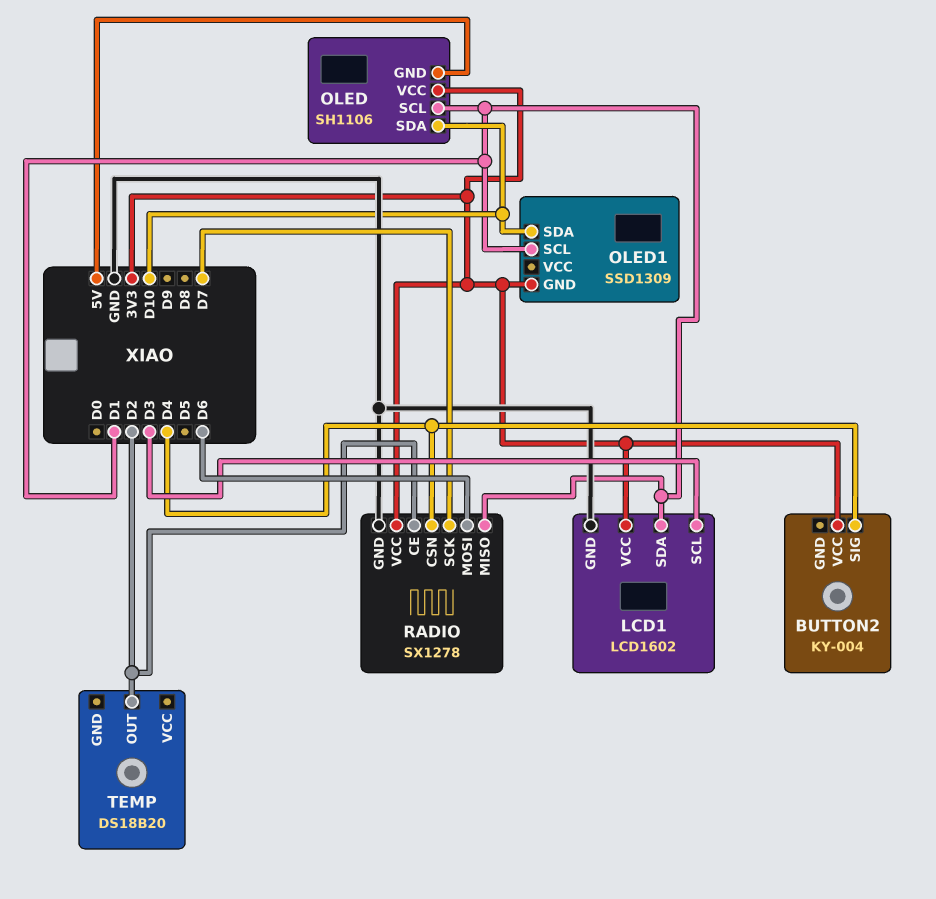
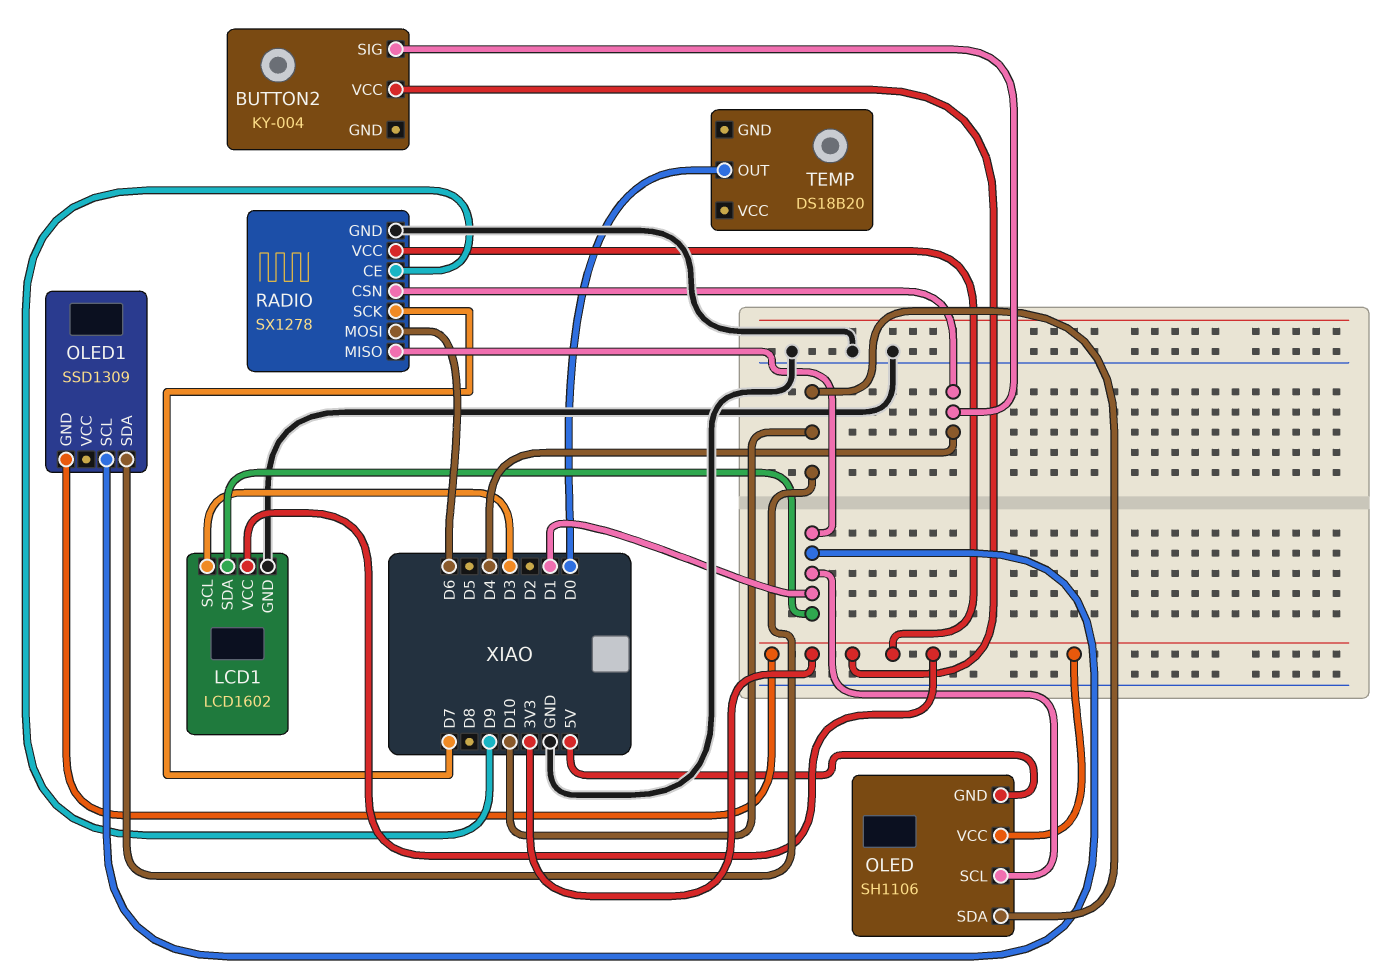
RADIO pin CE: D2 -> D9
TEMP pin OUT: D2 -> D0

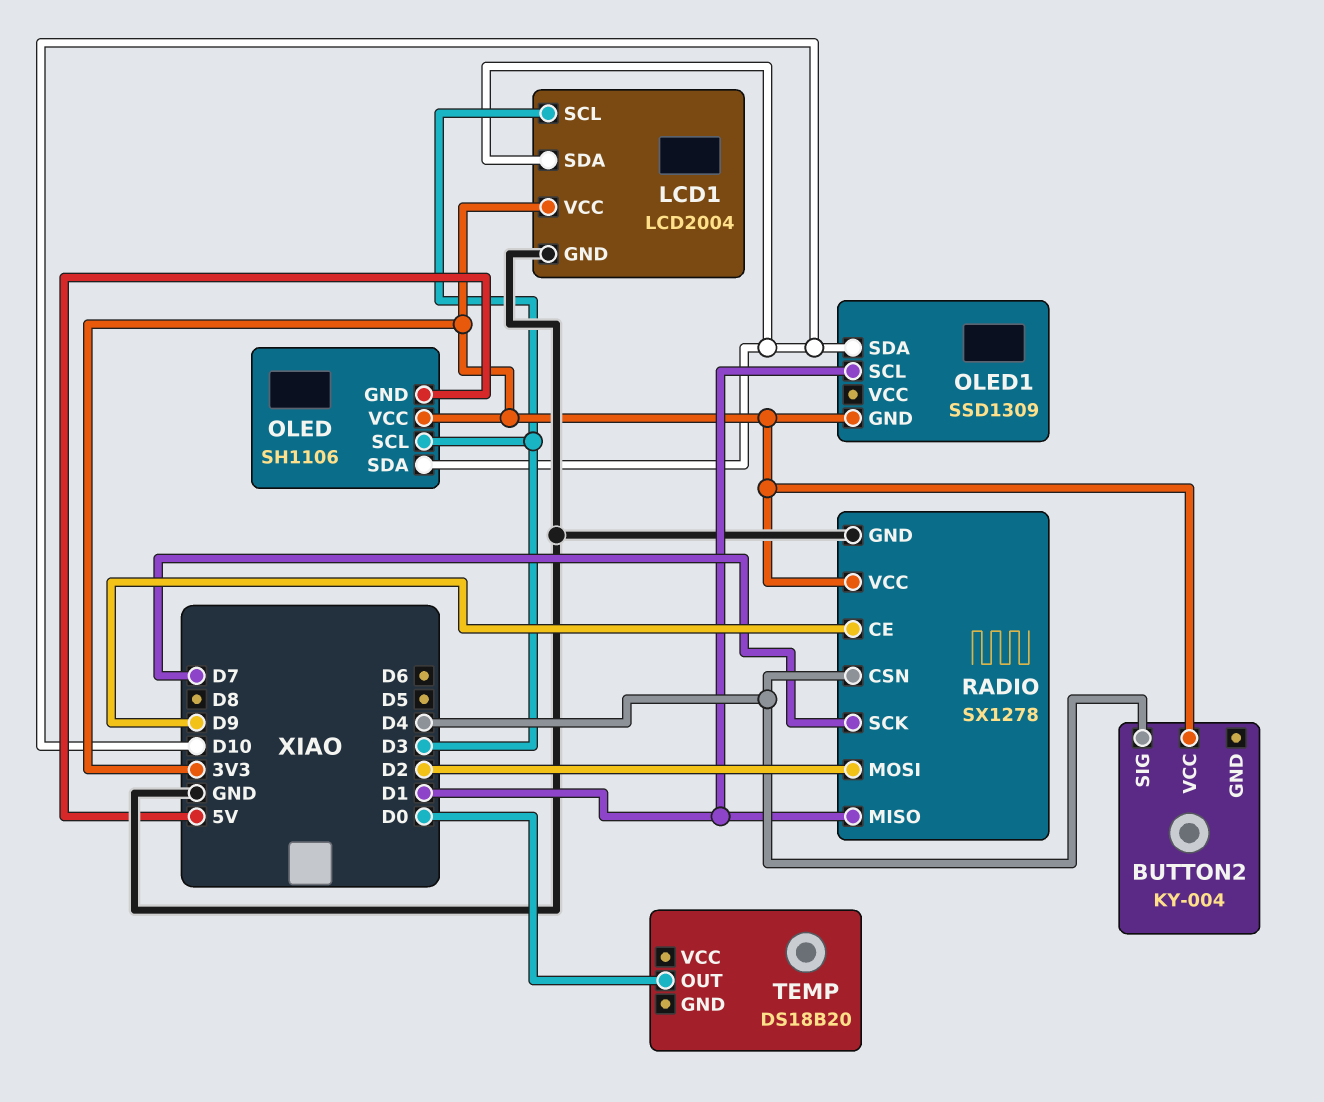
LCD1: LCD1602 -> LCD2004
LCD1 pin SDA: D1 -> D10
OLED pin SCL: D1 -> D3
RADIO pin MOSI: D6 -> D2

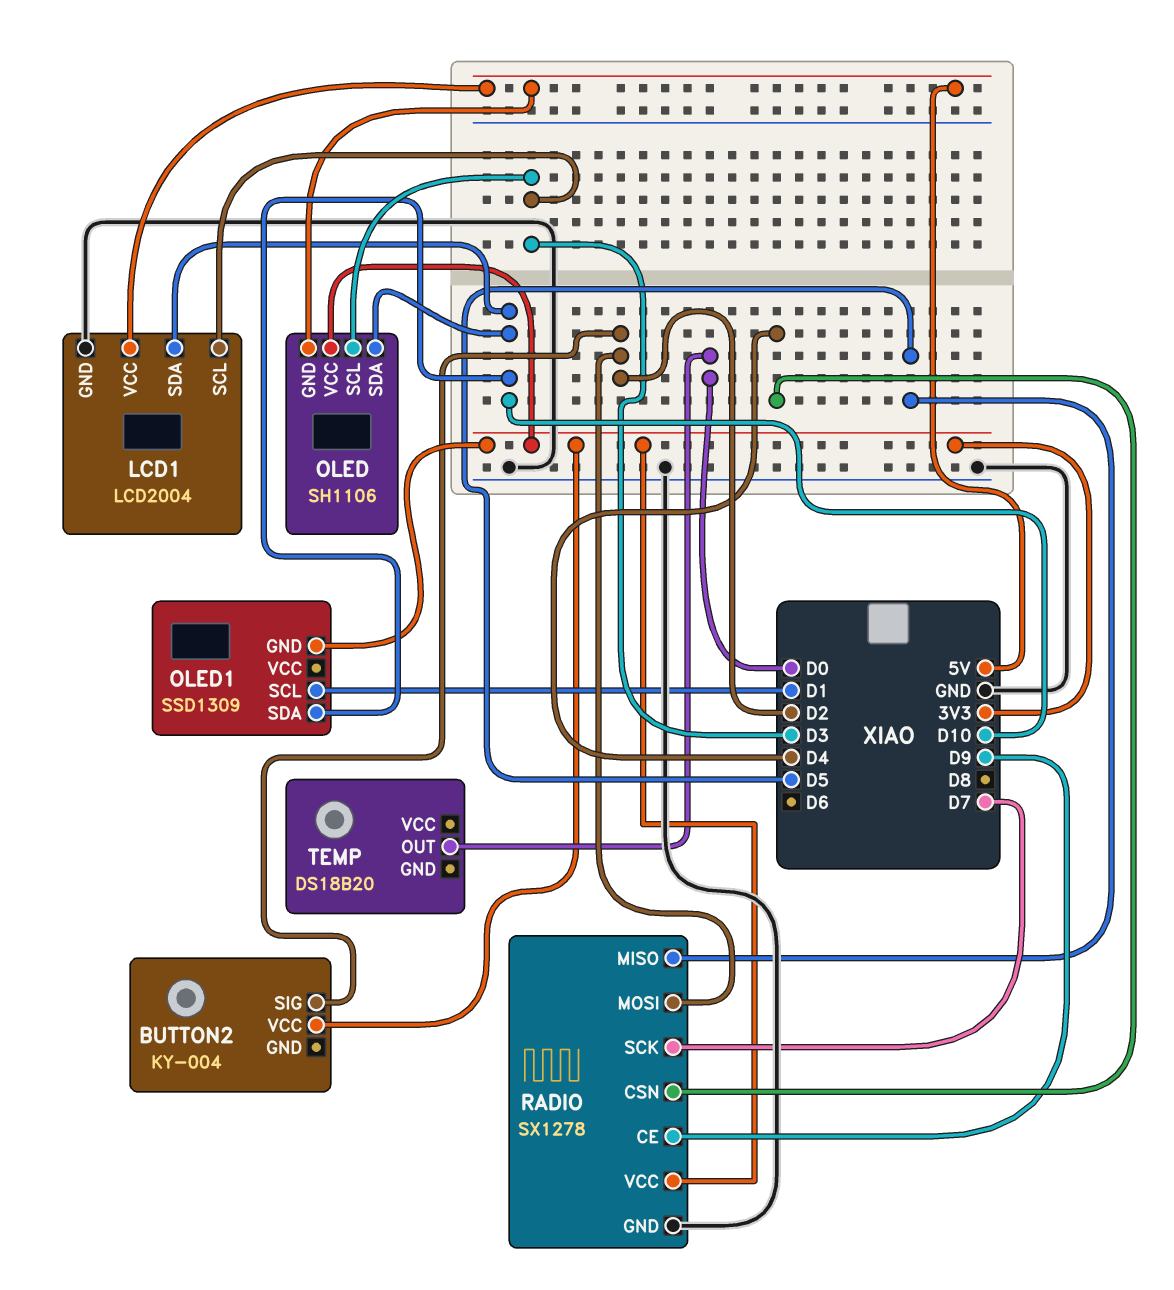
BUTTON2 pin SIG: D4 -> D2
LCD1 pin VCC: 3V3 -> 5V
RADIO pin MISO: D1 -> D5

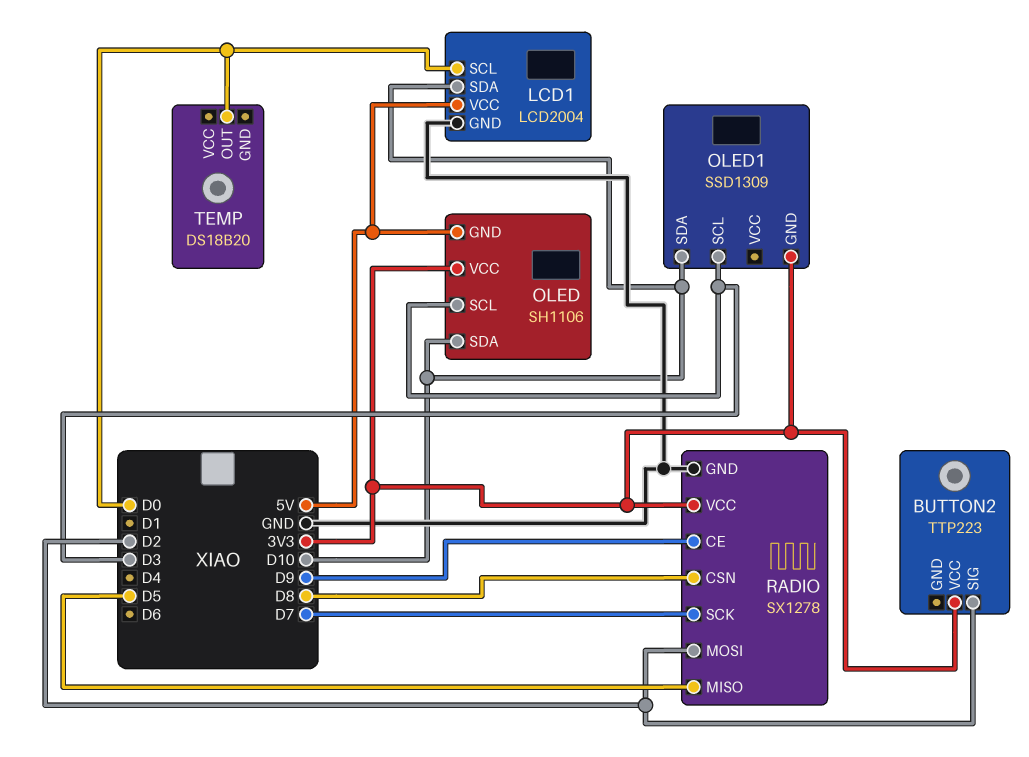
BUTTON2: KY-004 -> TTP223
LCD1 pin SCL: D3 -> D0
OLED1 pin SCL: D1 -> D3
RADIO pin CSN: D4 -> D8

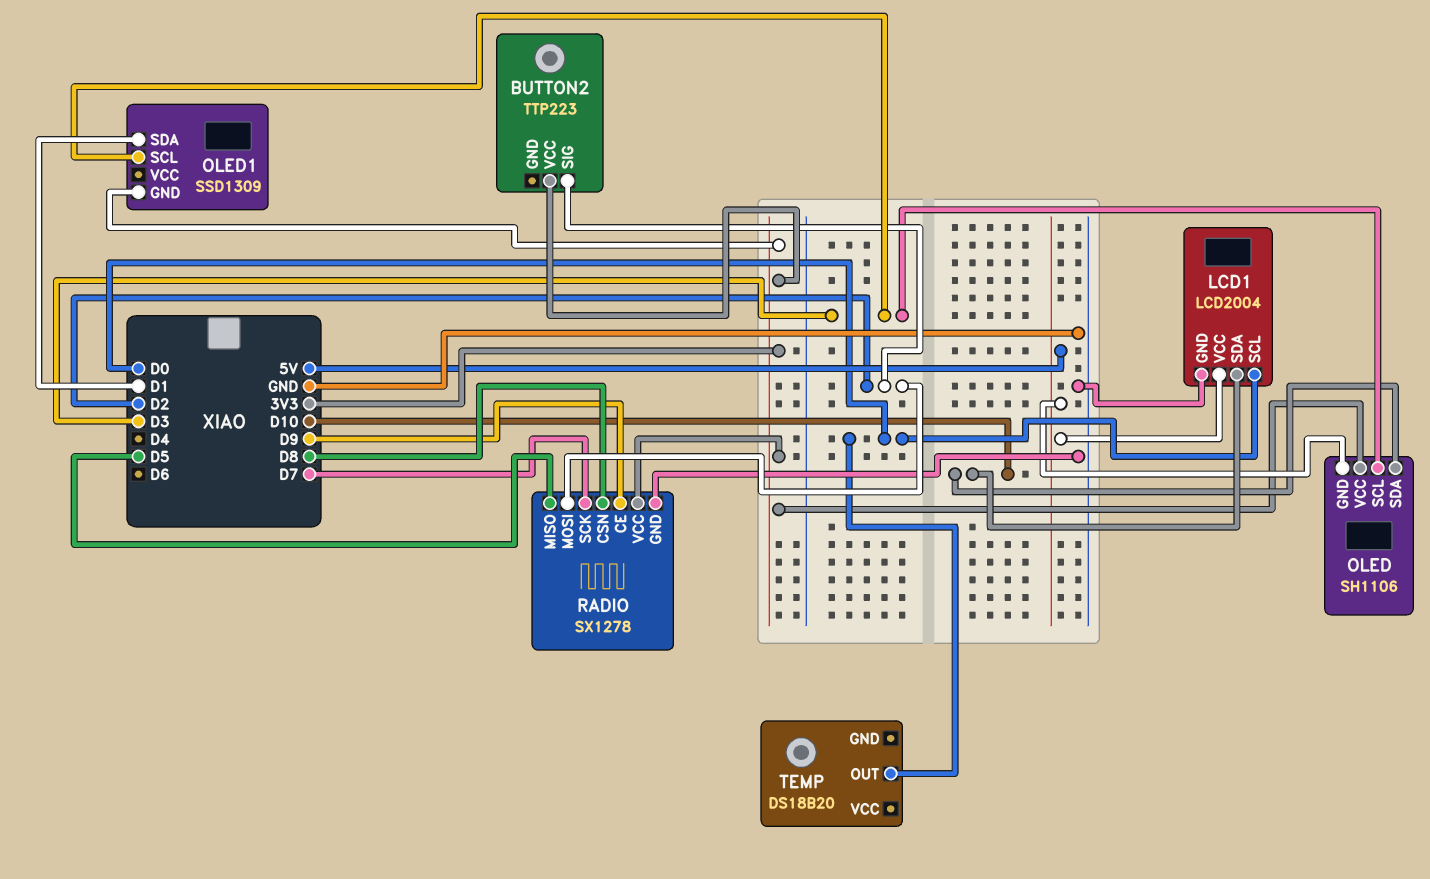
OLED1 pin SDA: D10 -> D1

